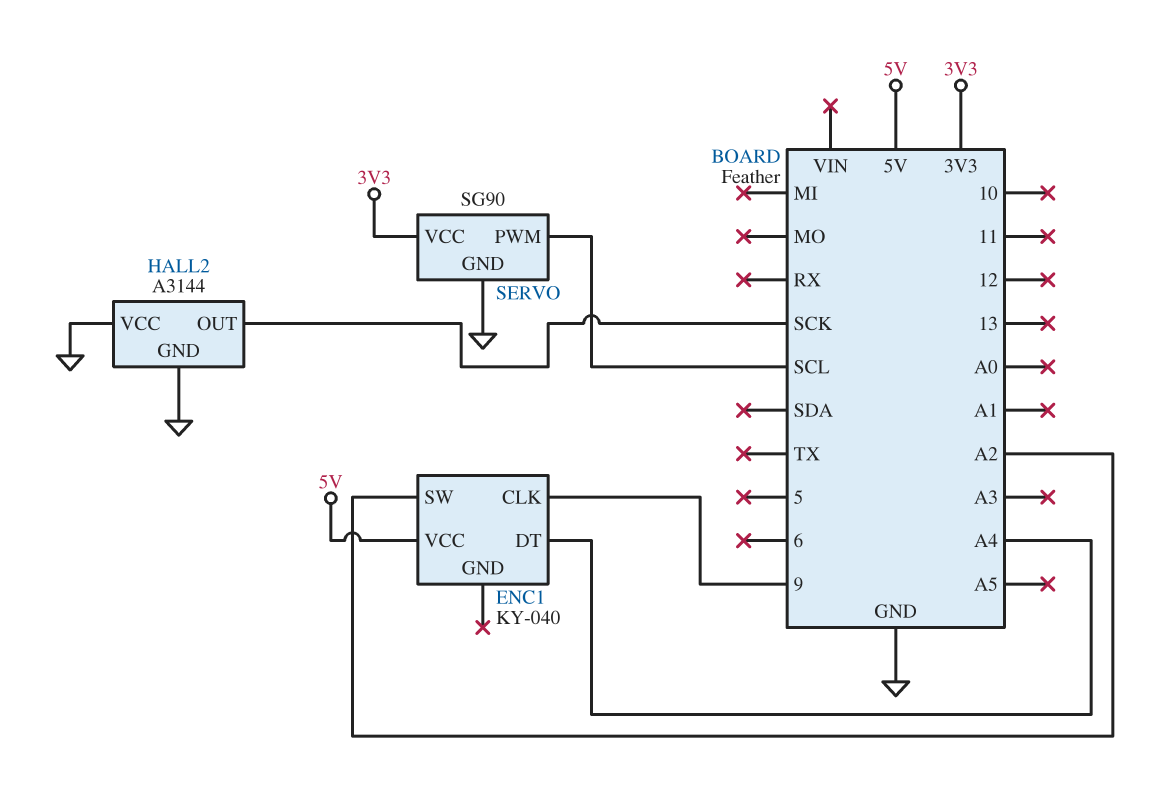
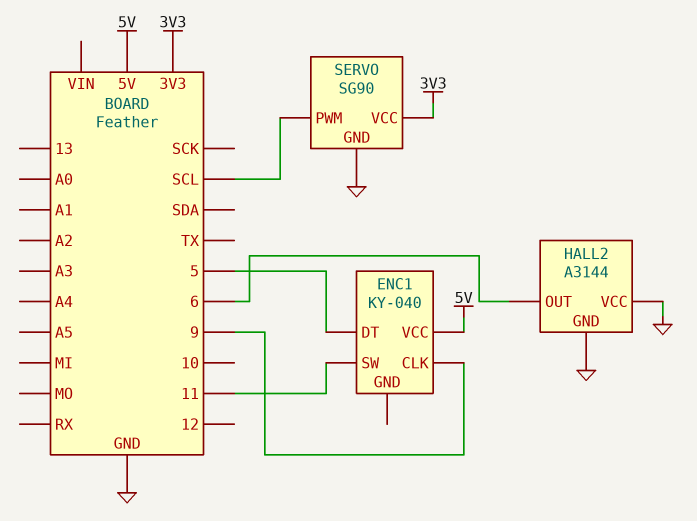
ENC1 pin DT: A4 -> 5
ENC1 pin SW: A2 -> 11
HALL2 pin OUT: SCK -> 6

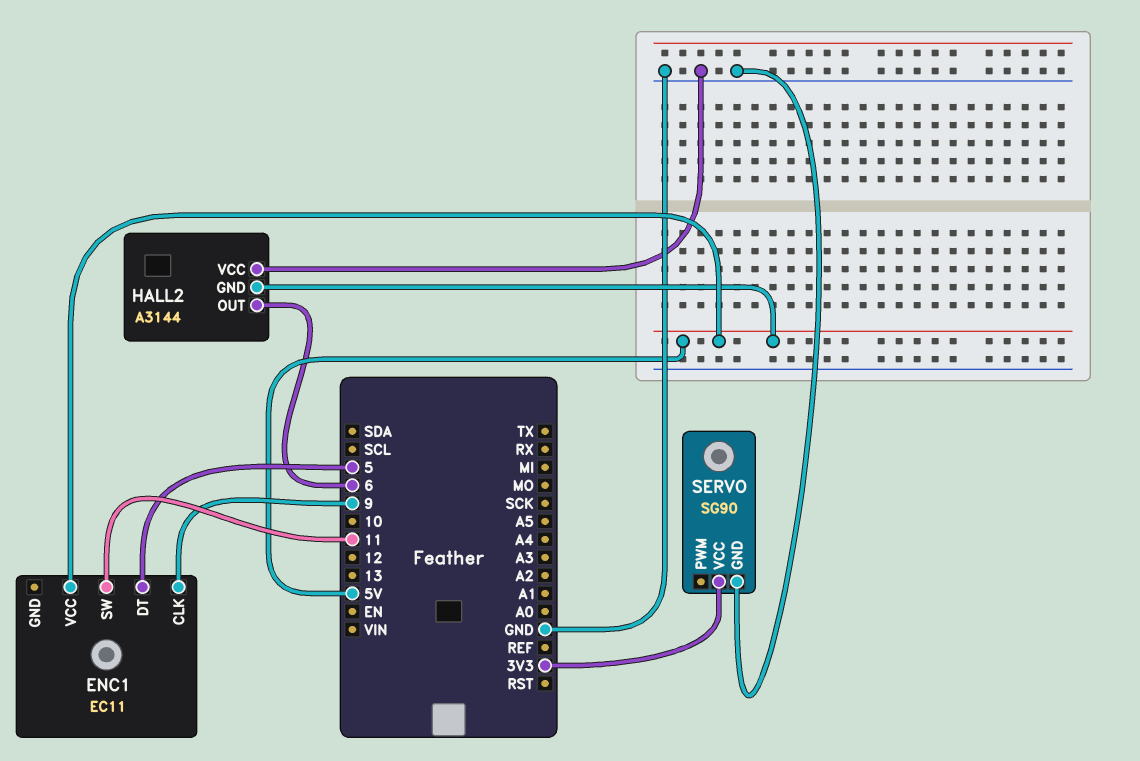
ENC1: KY-040 -> EC11
HALL2 pin GND: GND -> 5V
SERVO pin PWM: SCL -> none

